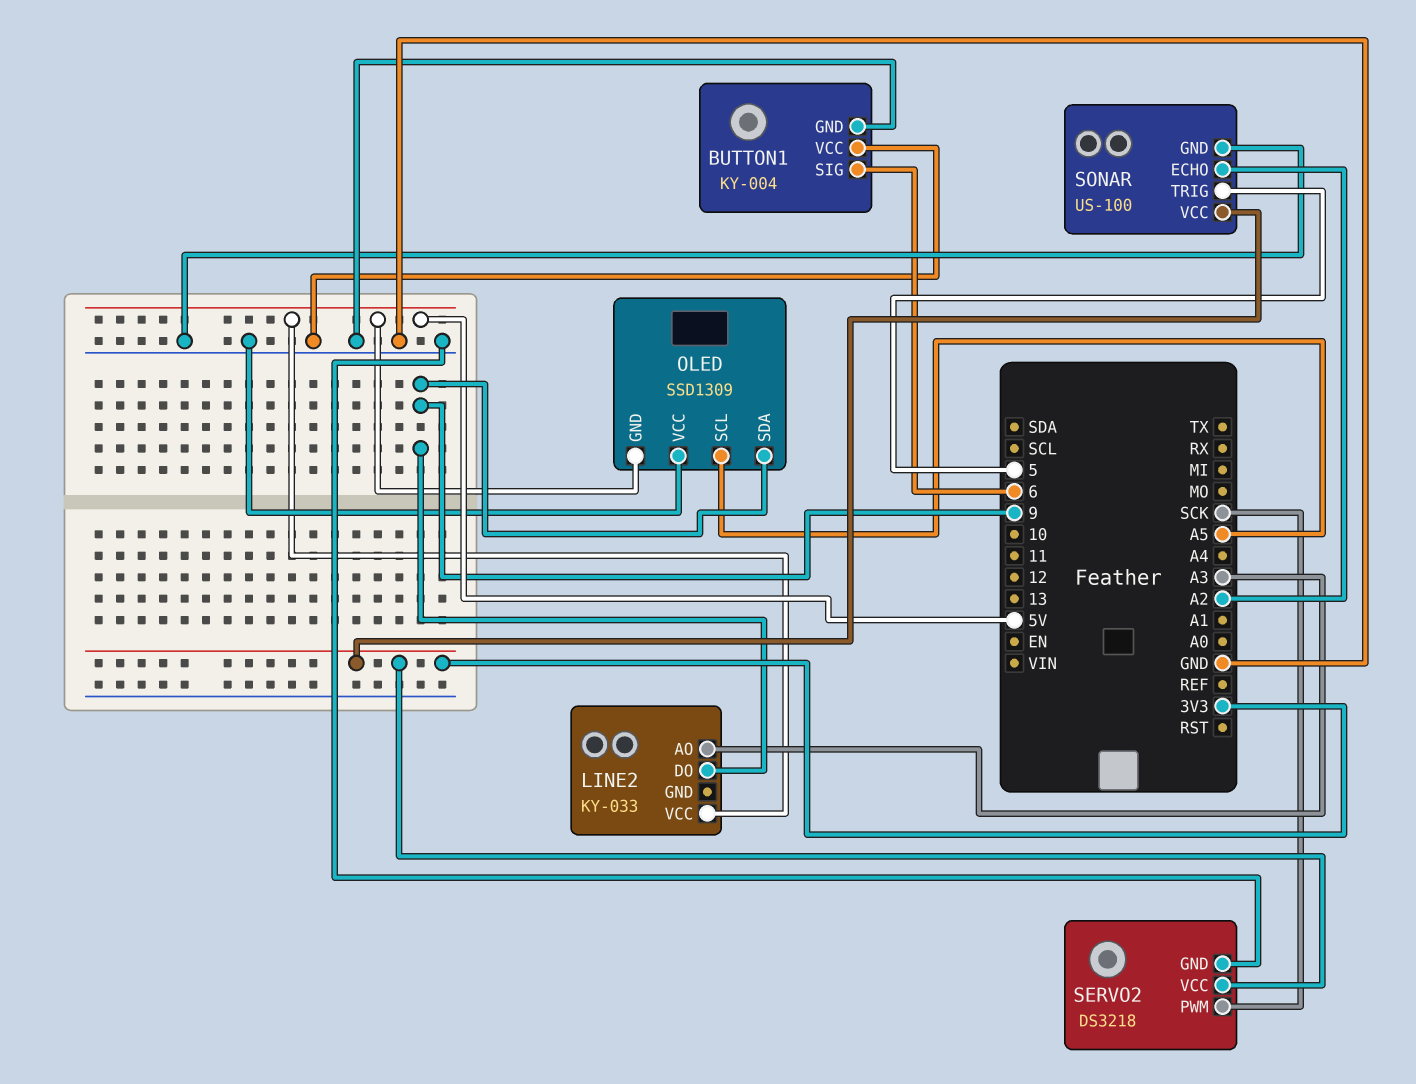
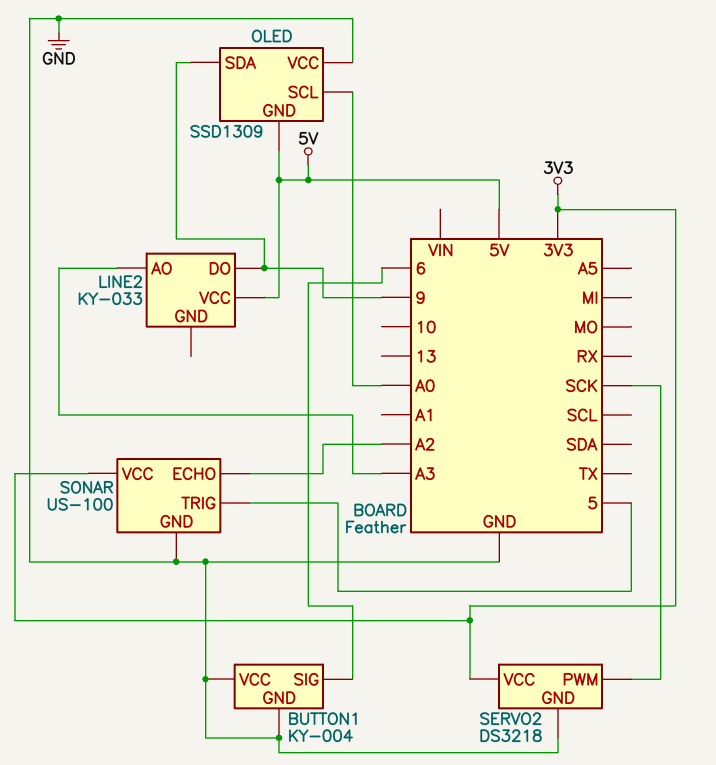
OLED pin SCL: A5 -> A0

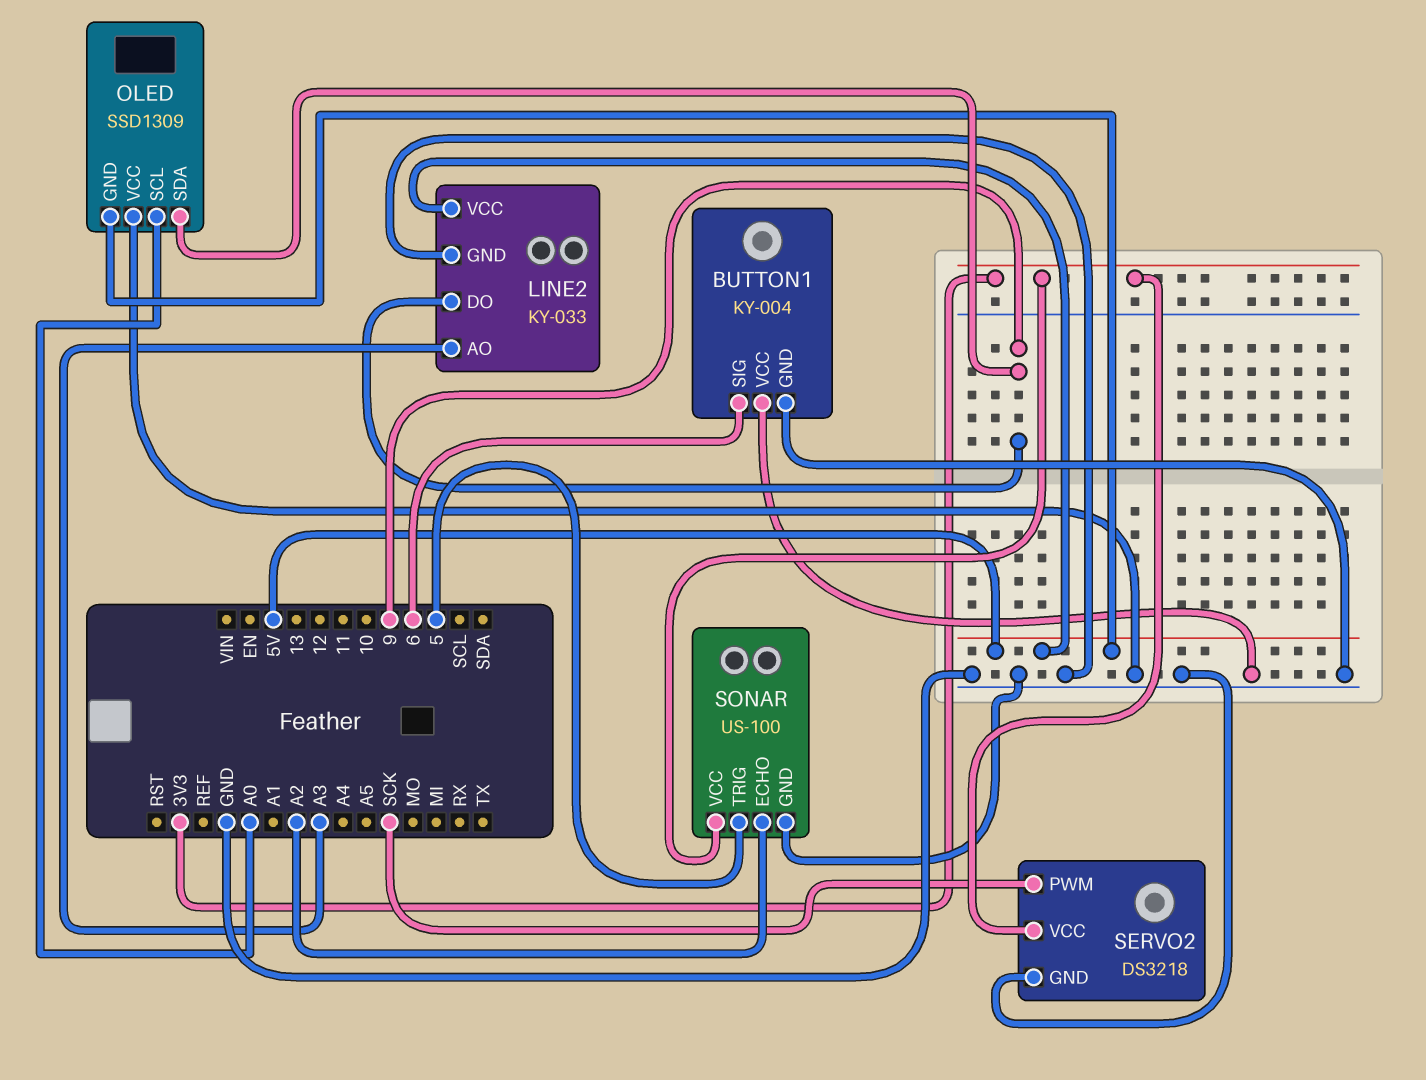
LINE2 pin GND: none -> GND

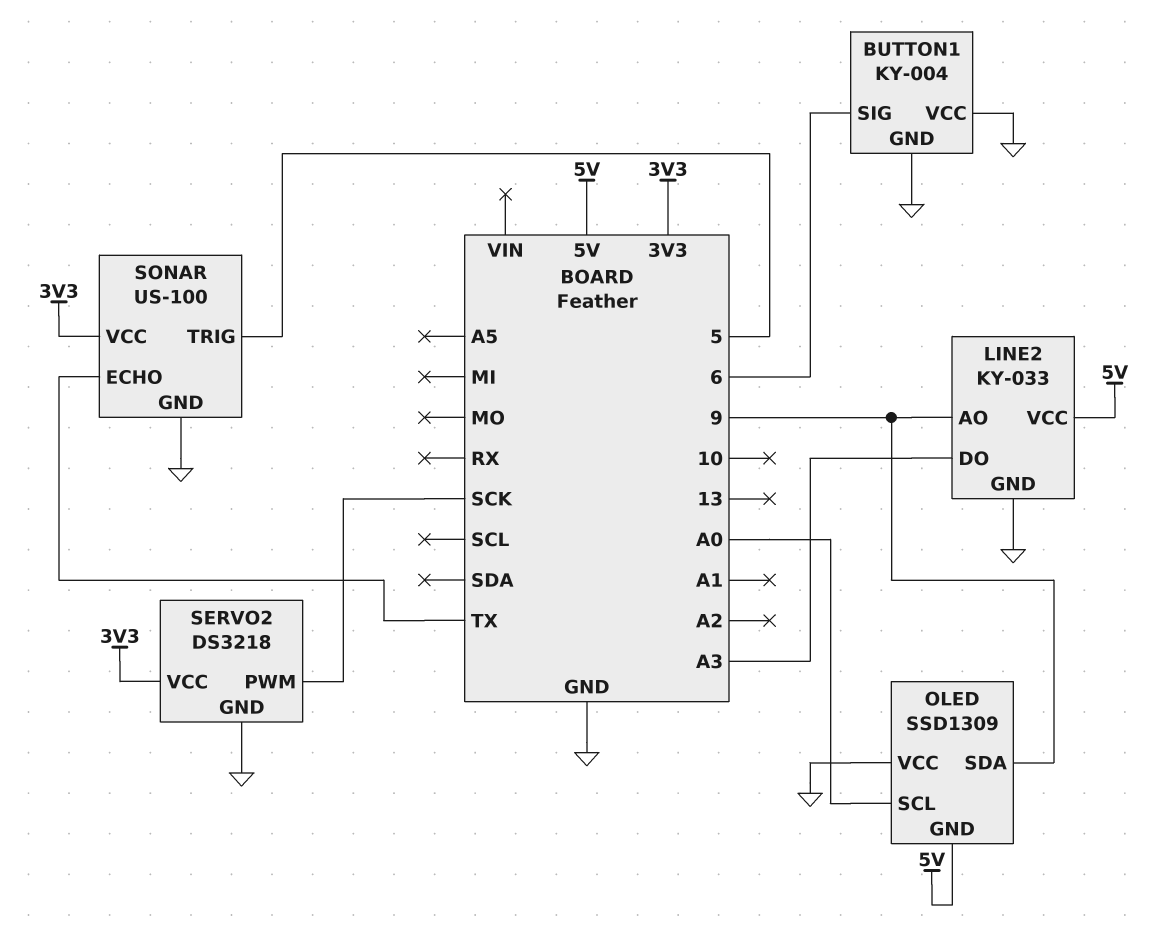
LINE2 pin AO: A3 -> 9
LINE2 pin DO: 9 -> A3
SONAR pin ECHO: A2 -> TX

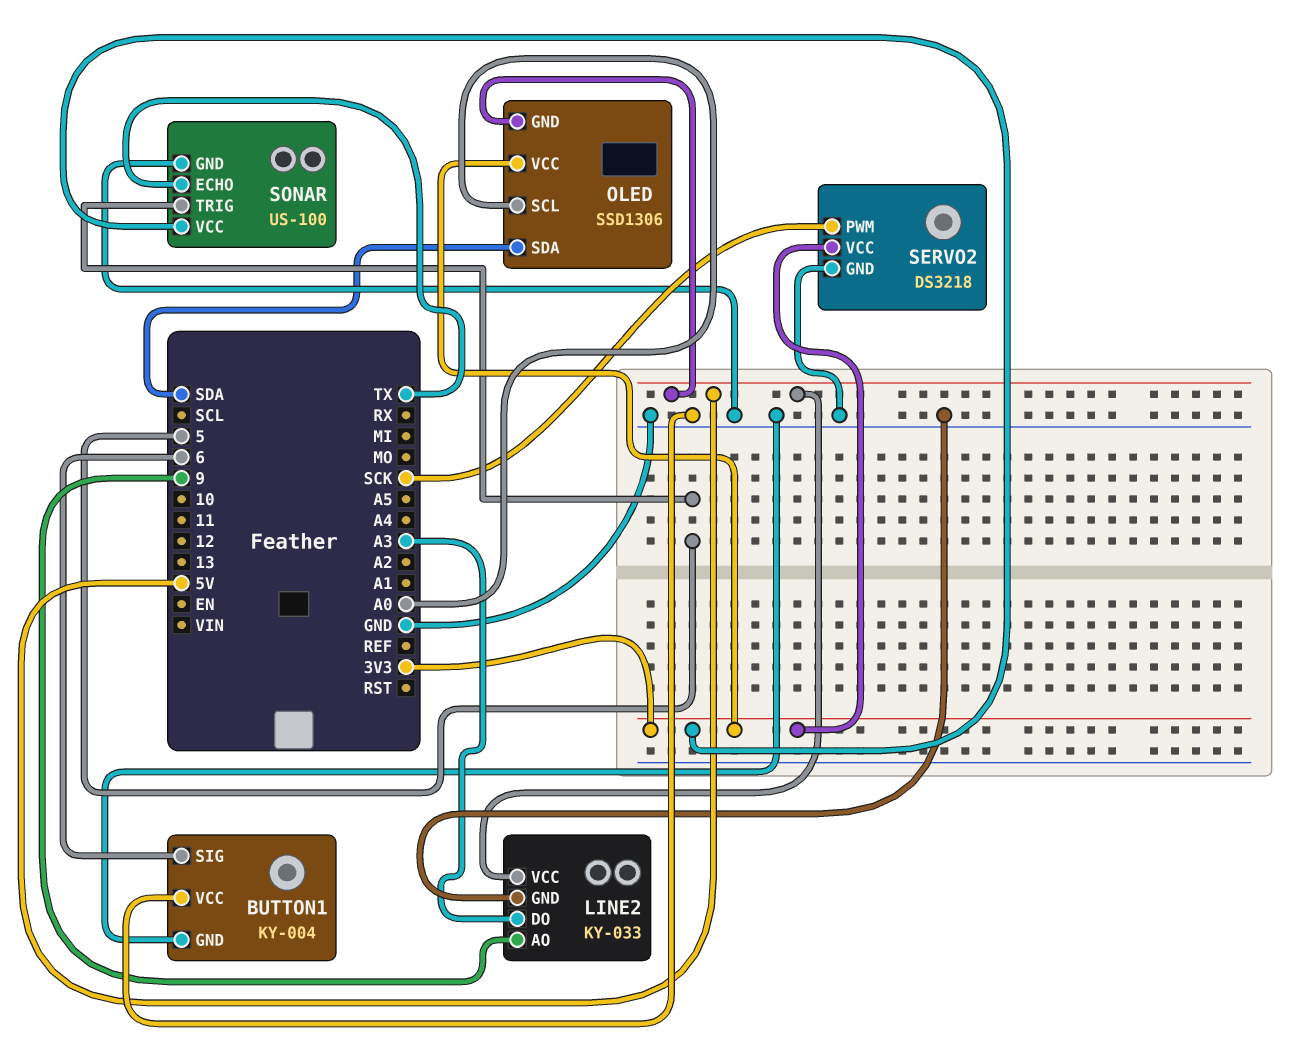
OLED: SSD1309 -> SSD1306
OLED pin SDA: 9 -> SDA
OLED pin VCC: GND -> 3V3

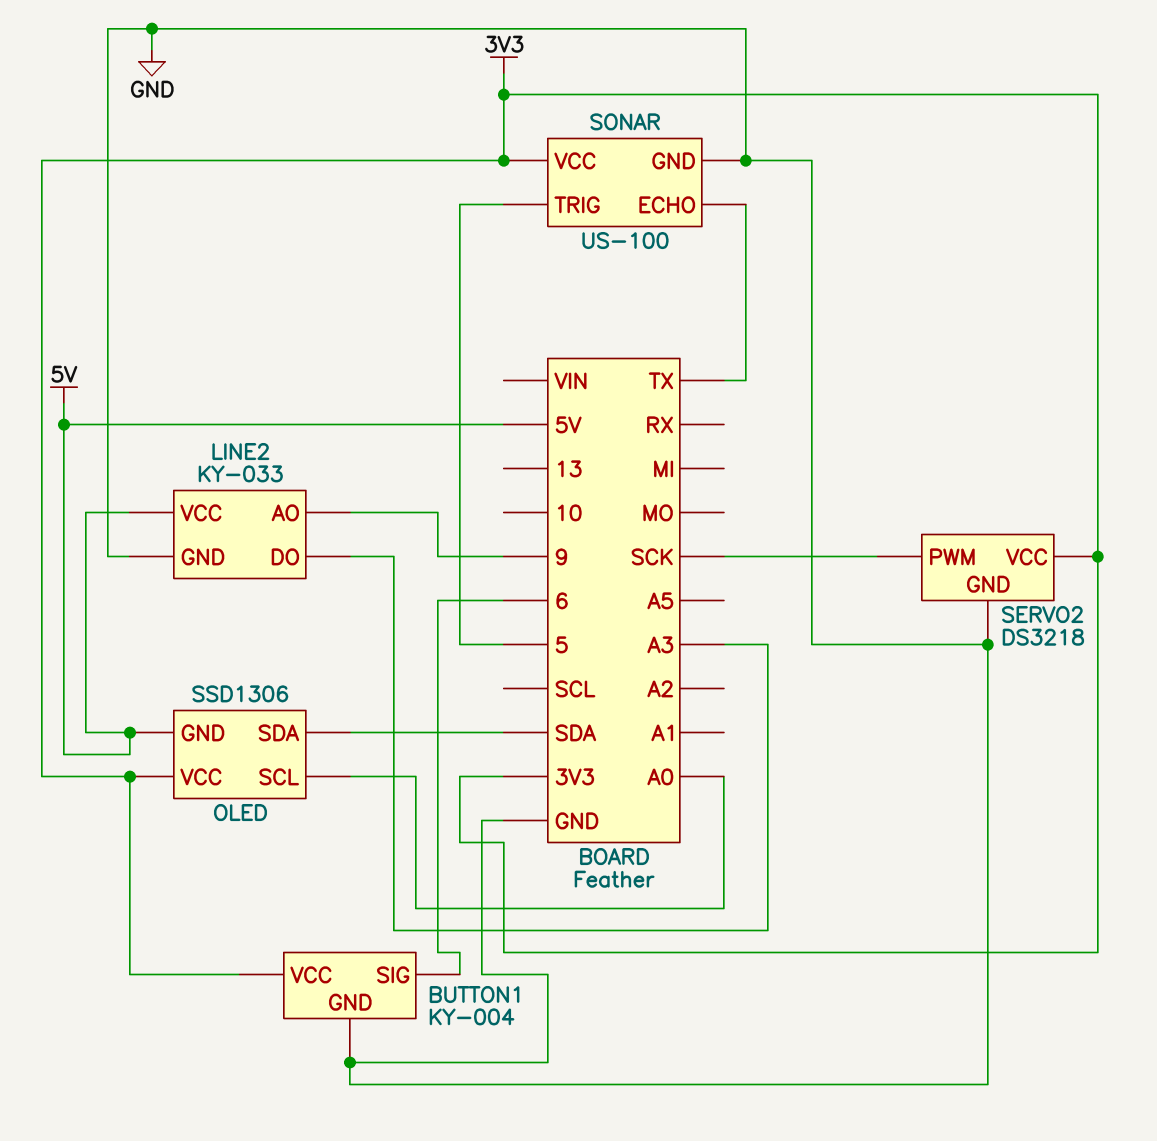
BUTTON1 pin VCC: GND -> 3V3

